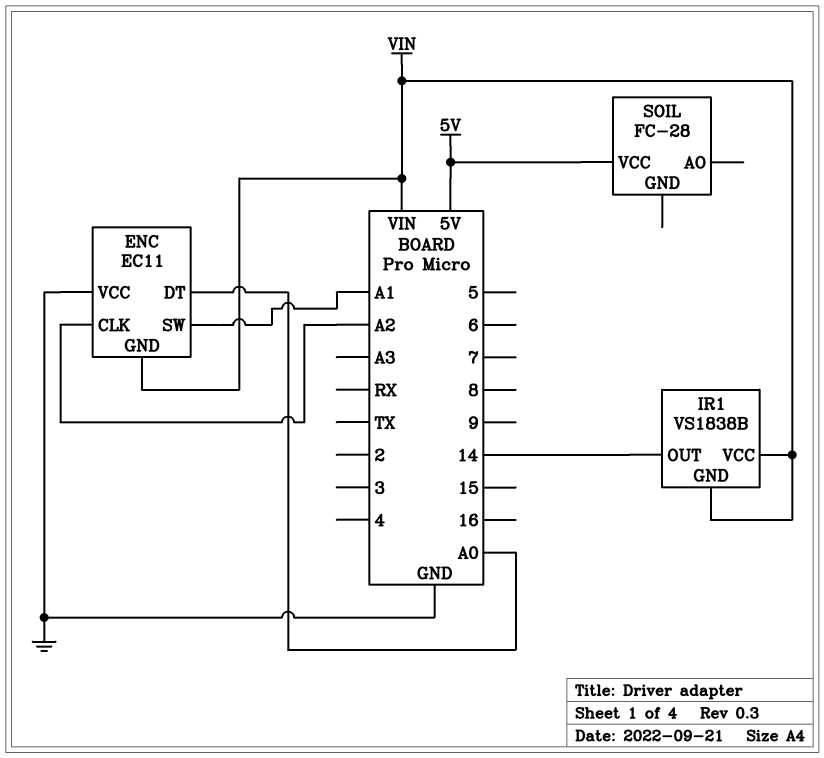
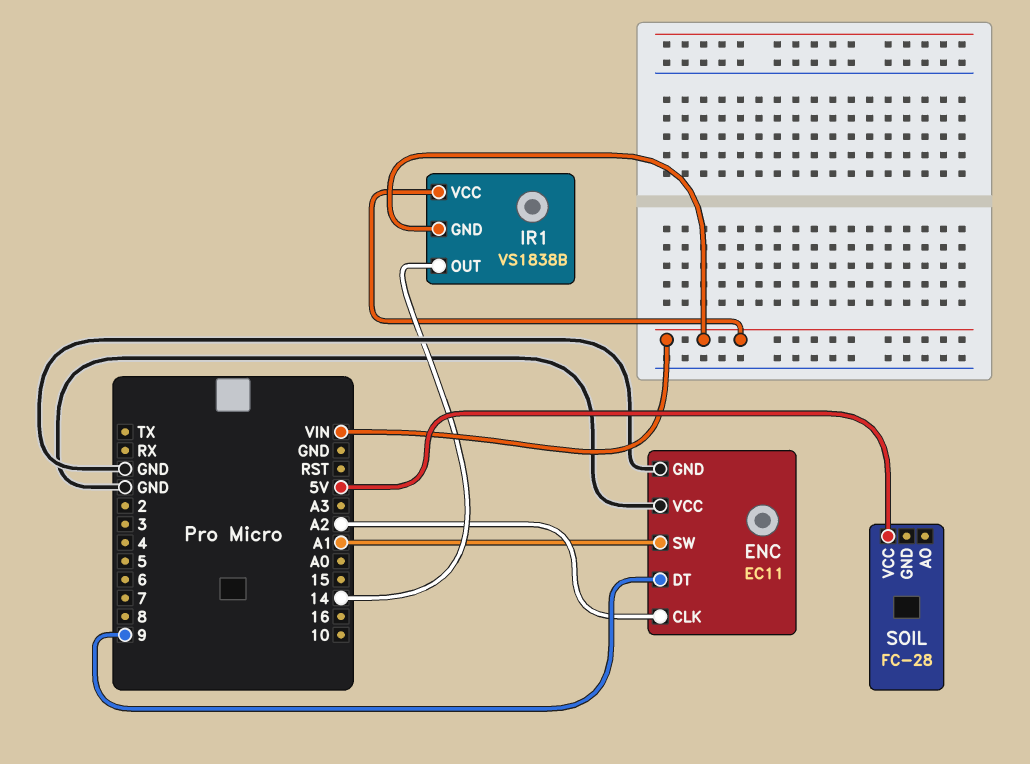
ENC pin DT: A0 -> 9
ENC pin GND: VIN -> GND

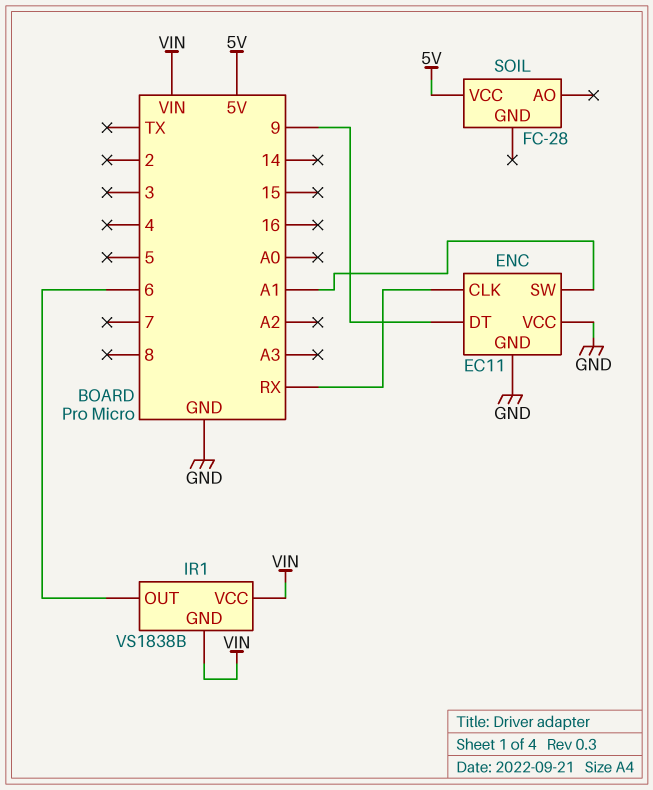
ENC pin CLK: A2 -> RX
IR1 pin OUT: 14 -> 6

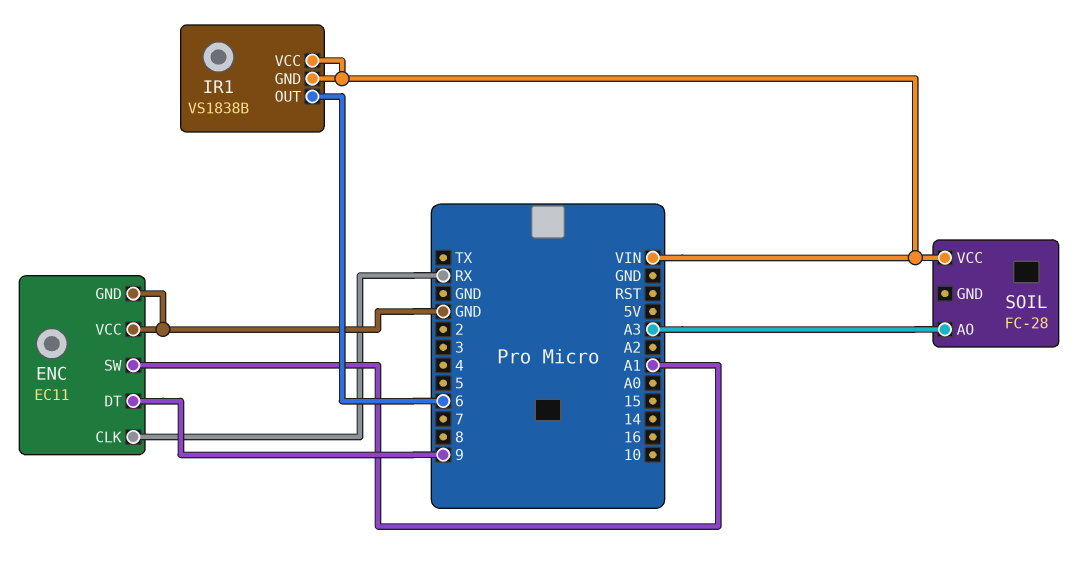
SOIL pin AO: none -> A3
SOIL pin VCC: 5V -> VIN

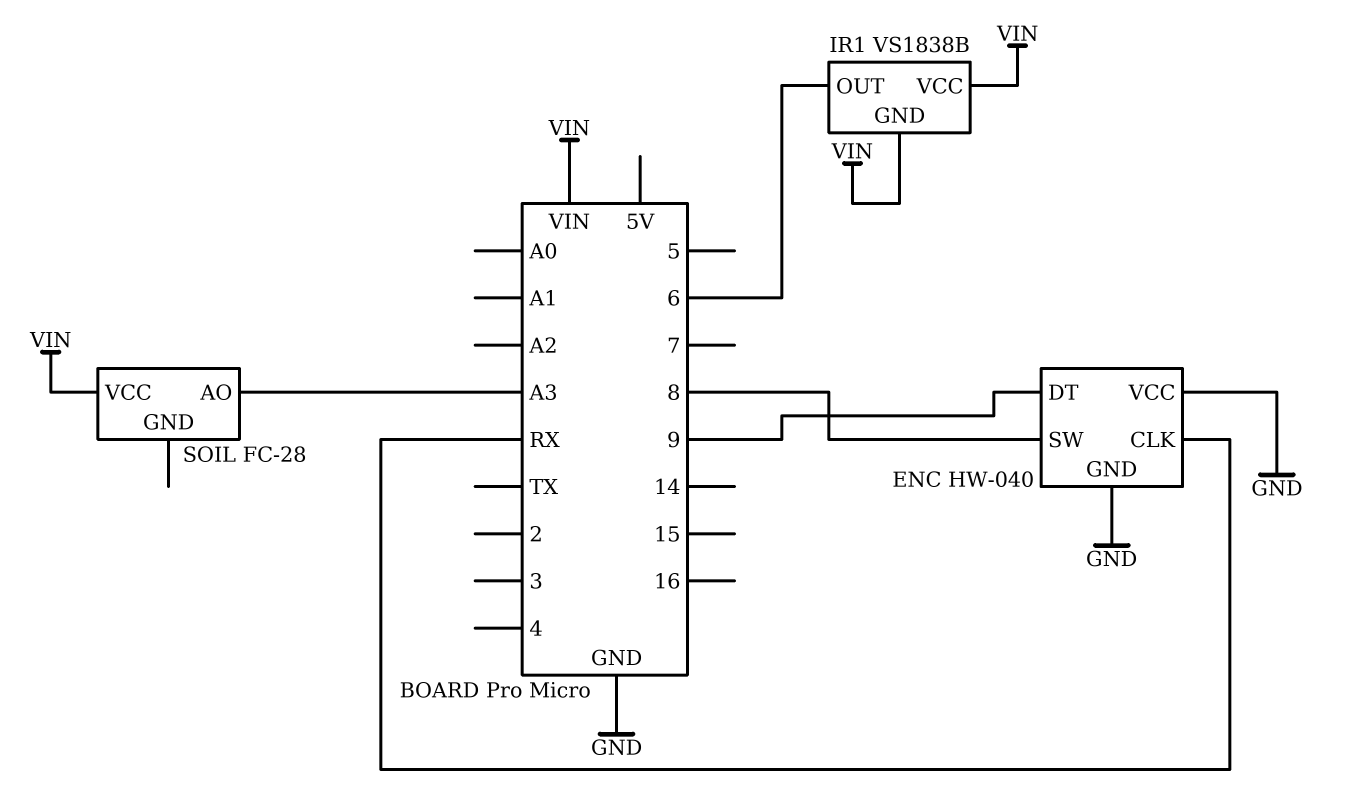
ENC: EC11 -> HW-040
ENC pin SW: A1 -> 8

